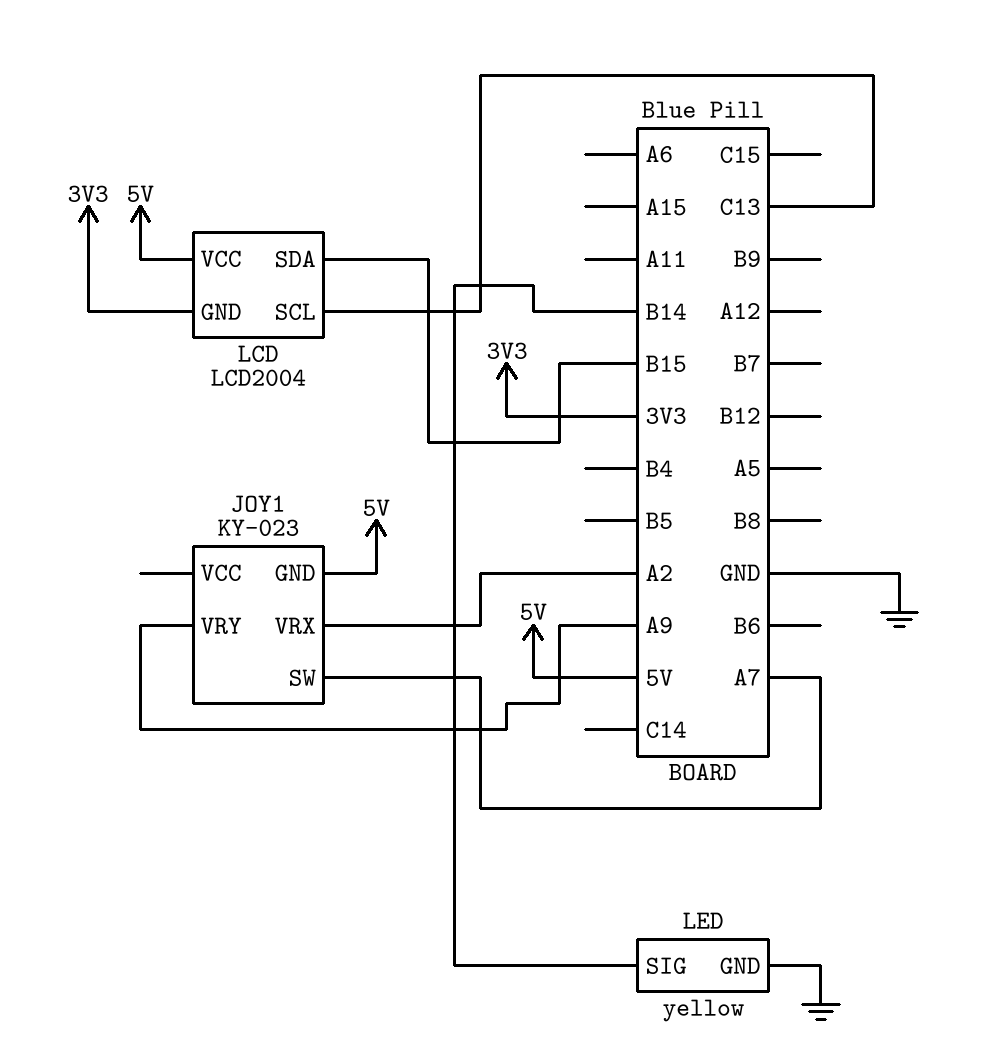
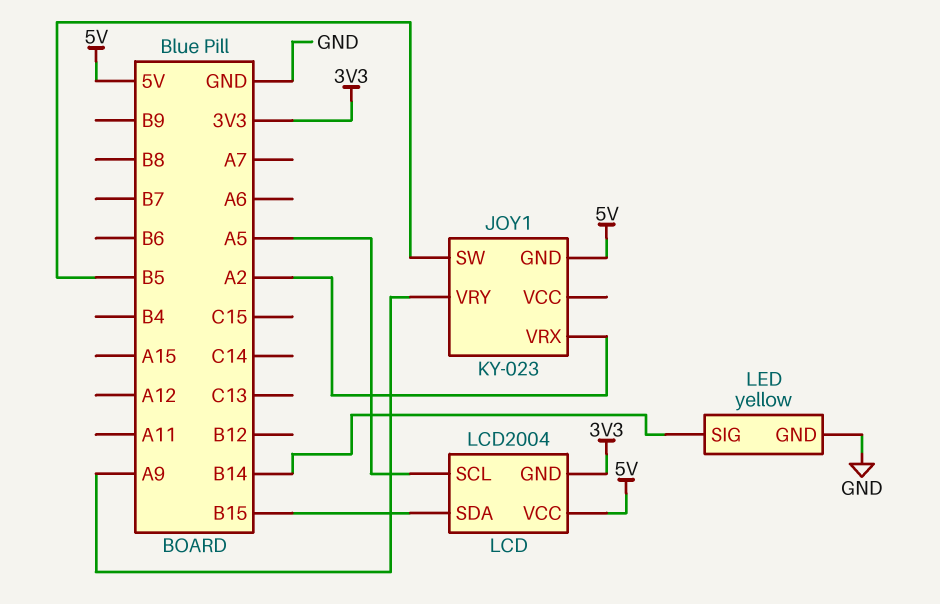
JOY1 pin SW: A7 -> B5
LCD pin SCL: C13 -> A5

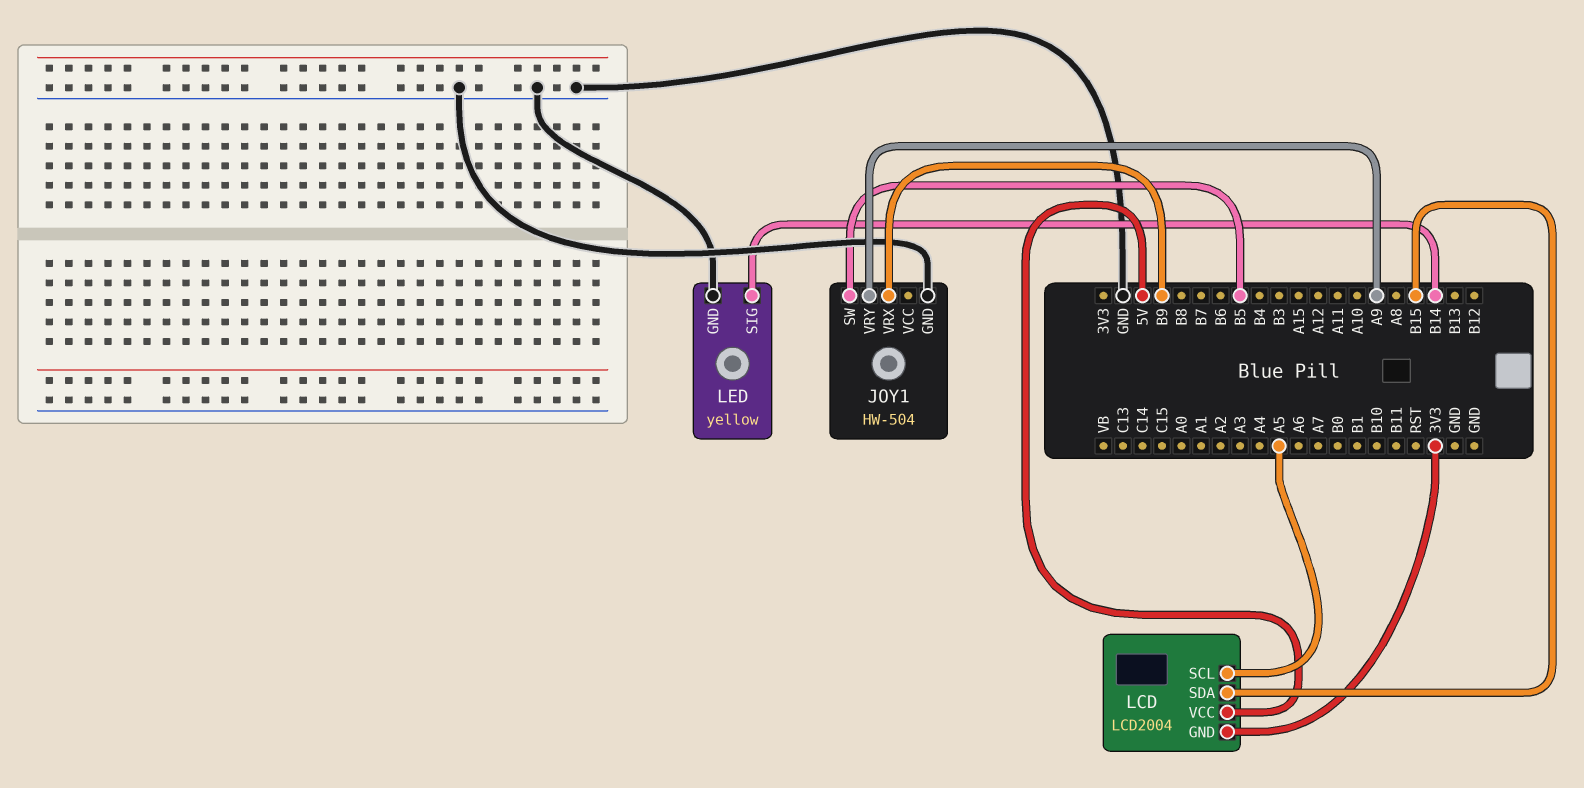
JOY1: KY-023 -> HW-504
JOY1 pin GND: 5V -> GND
JOY1 pin VRX: A2 -> B9

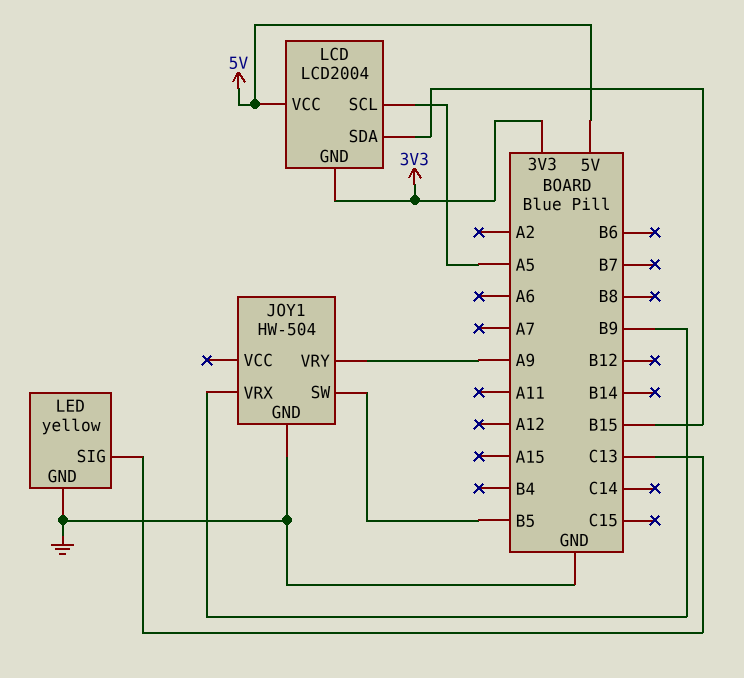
LED pin SIG: B14 -> C13

